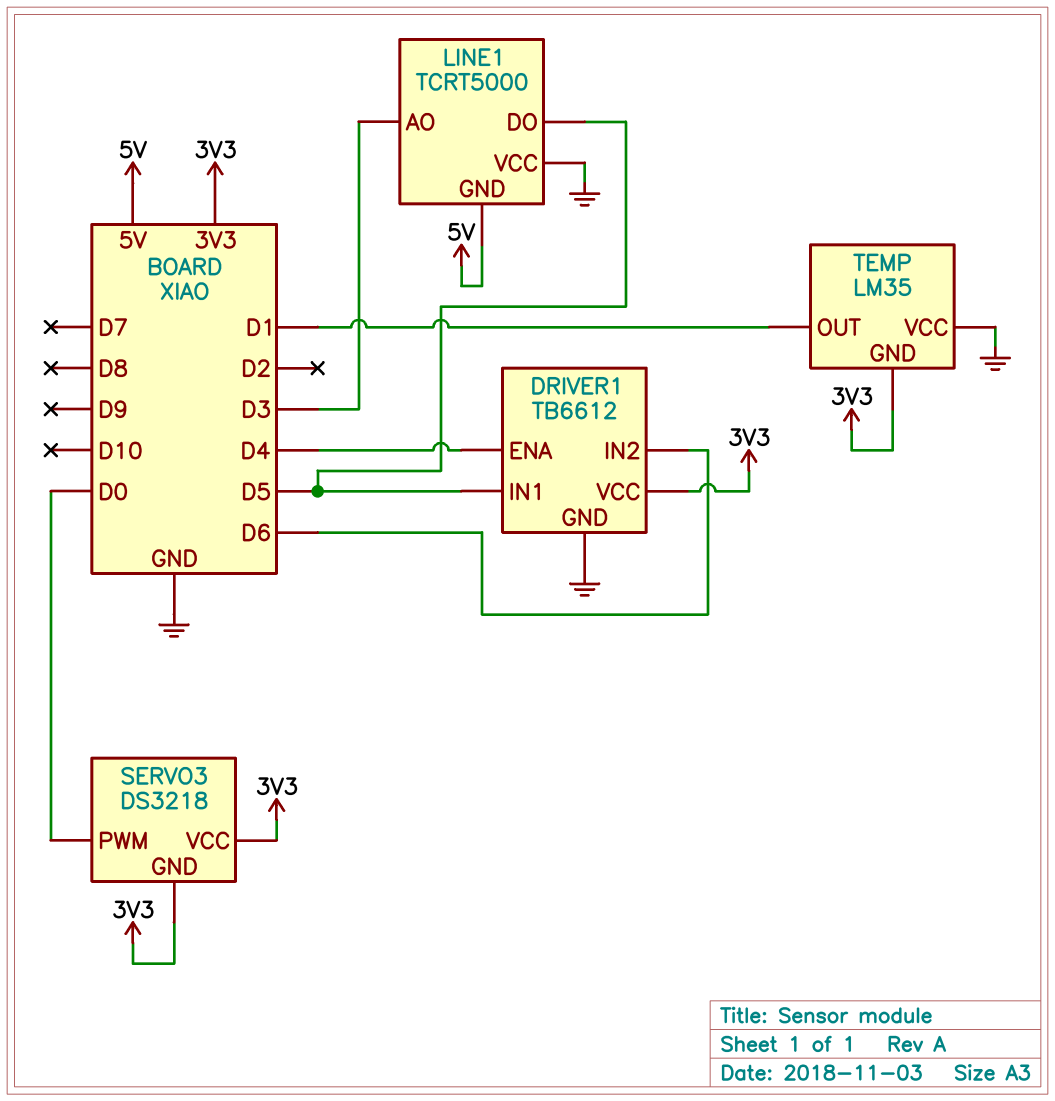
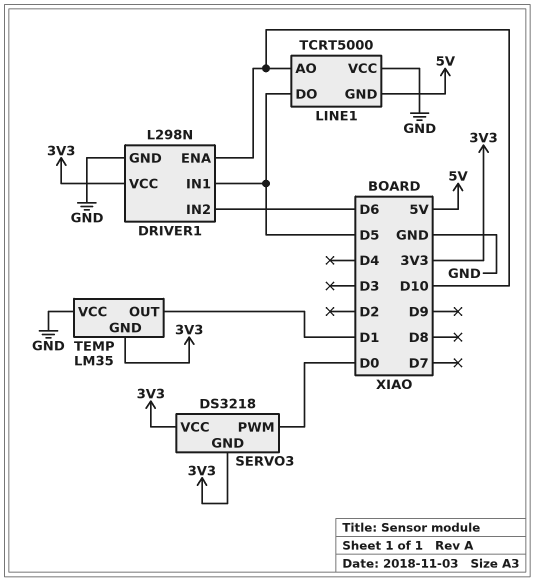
DRIVER1: TB6612 -> L298N
DRIVER1 pin ENA: D4 -> D10
LINE1 pin AO: D3 -> D10

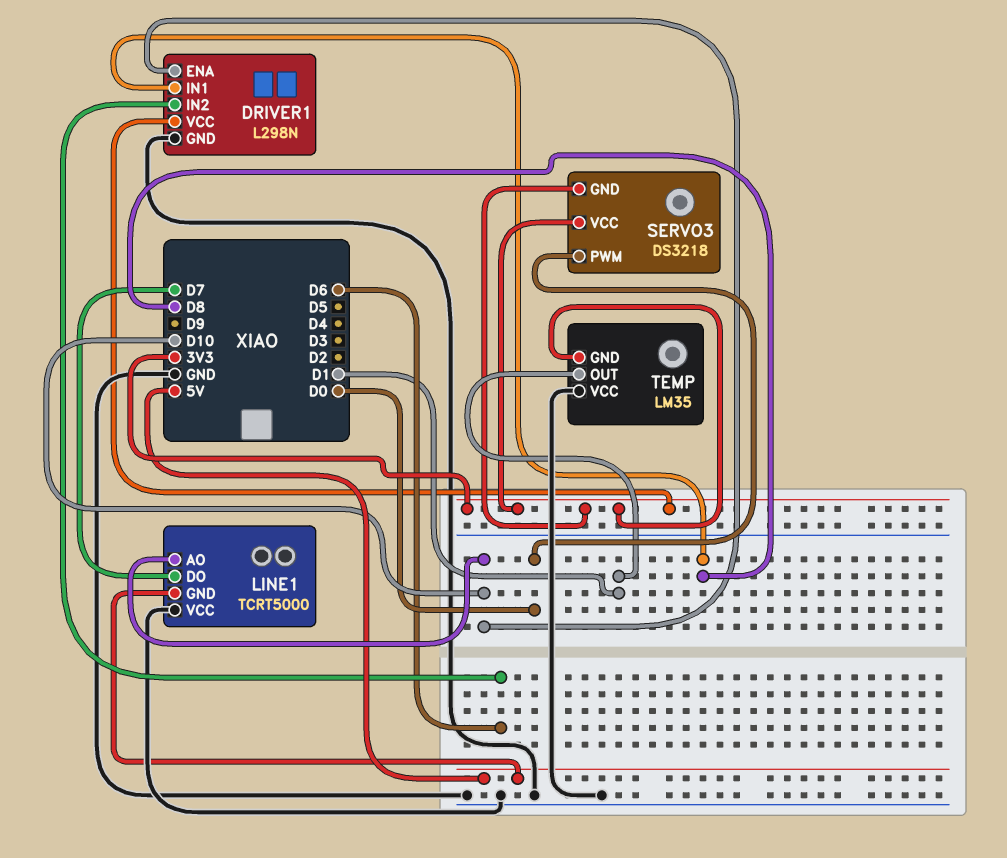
DRIVER1 pin IN1: D5 -> D8
LINE1 pin DO: D5 -> D7

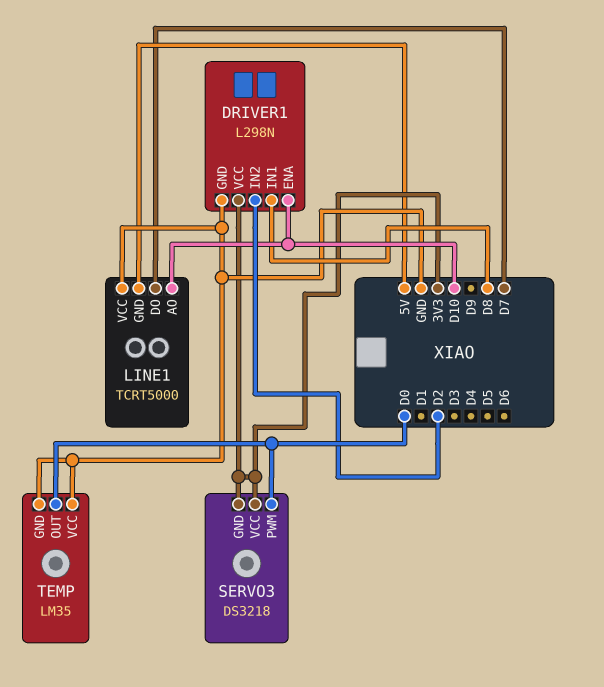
DRIVER1 pin IN2: D6 -> D2
TEMP pin GND: 3V3 -> GND
TEMP pin OUT: D1 -> D0

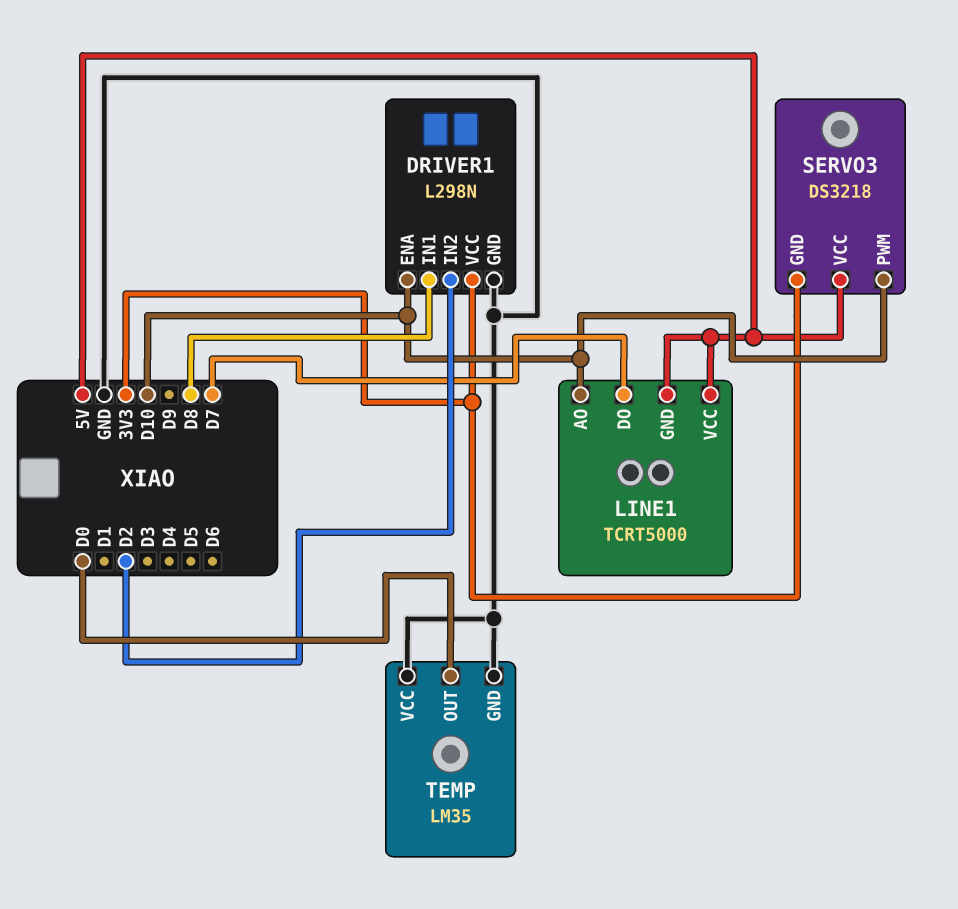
LINE1 pin VCC: GND -> 5V
SERVO3 pin PWM: D0 -> D10
SERVO3 pin VCC: 3V3 -> 5V

